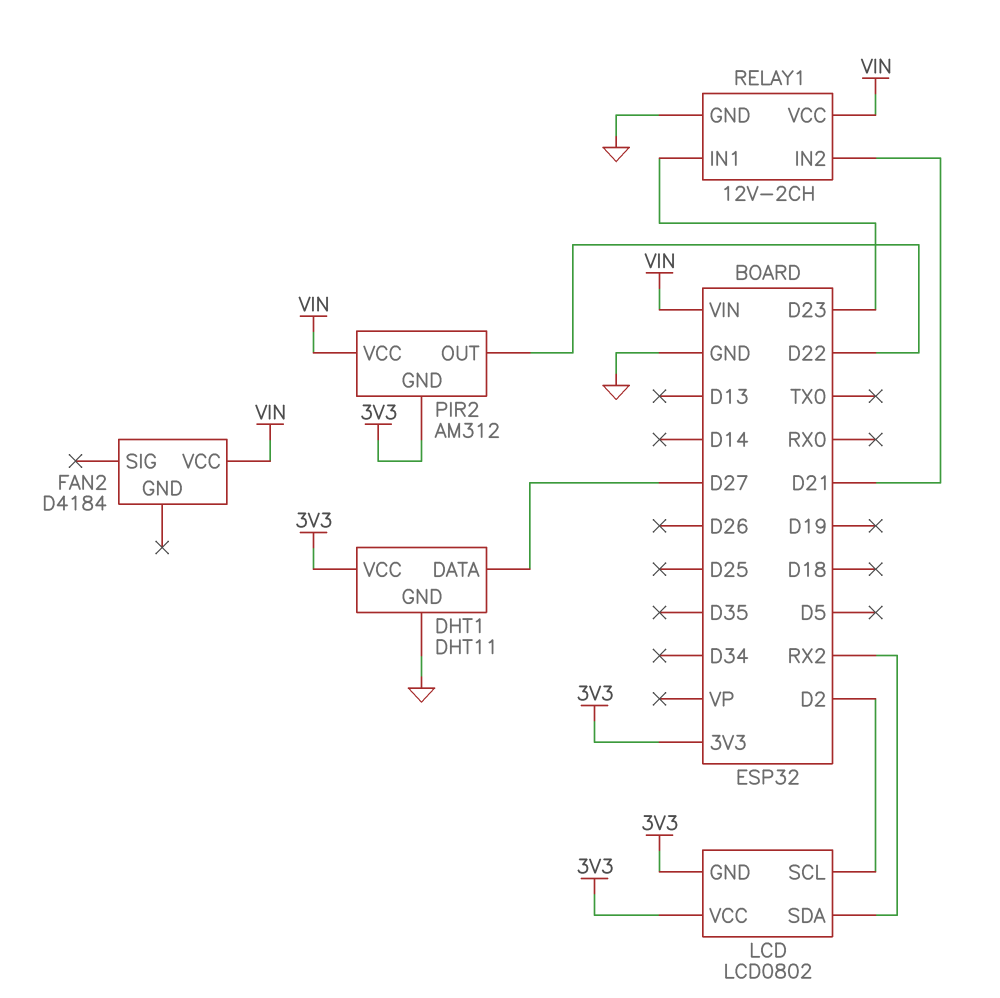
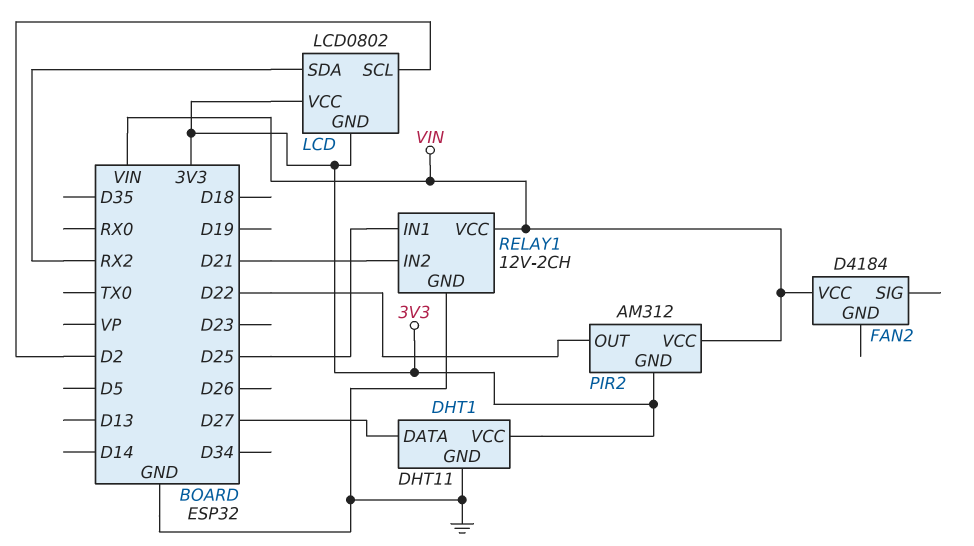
RELAY1 pin IN1: D23 -> D25

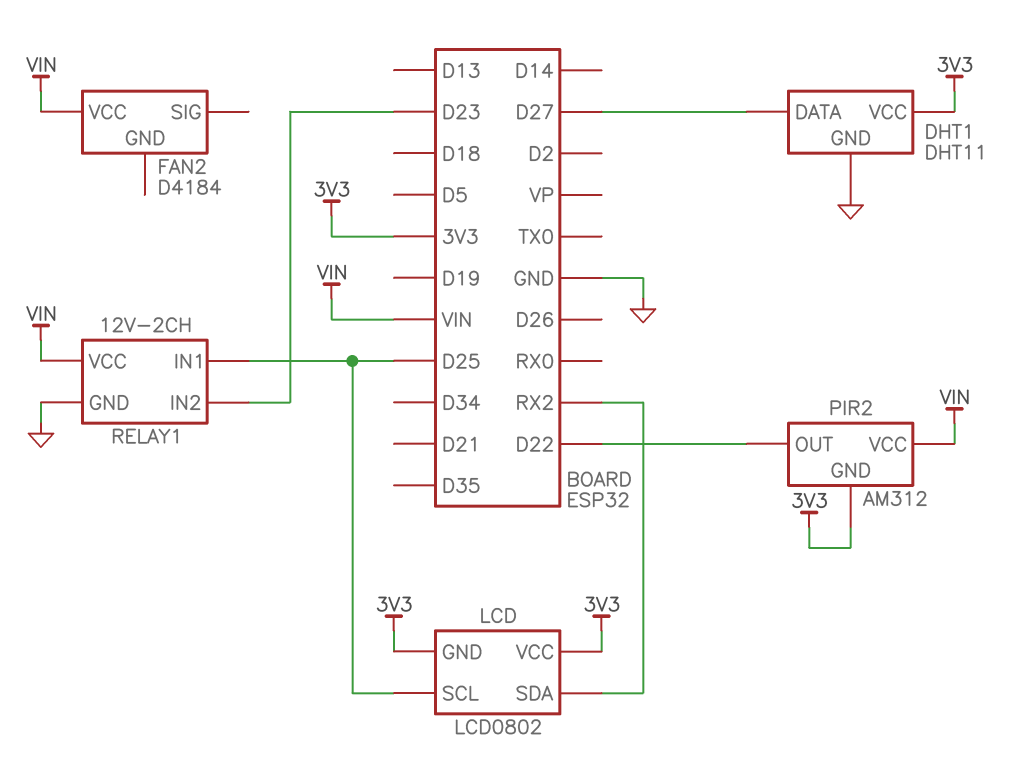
LCD pin SCL: D2 -> D25
RELAY1 pin IN2: D21 -> D23

